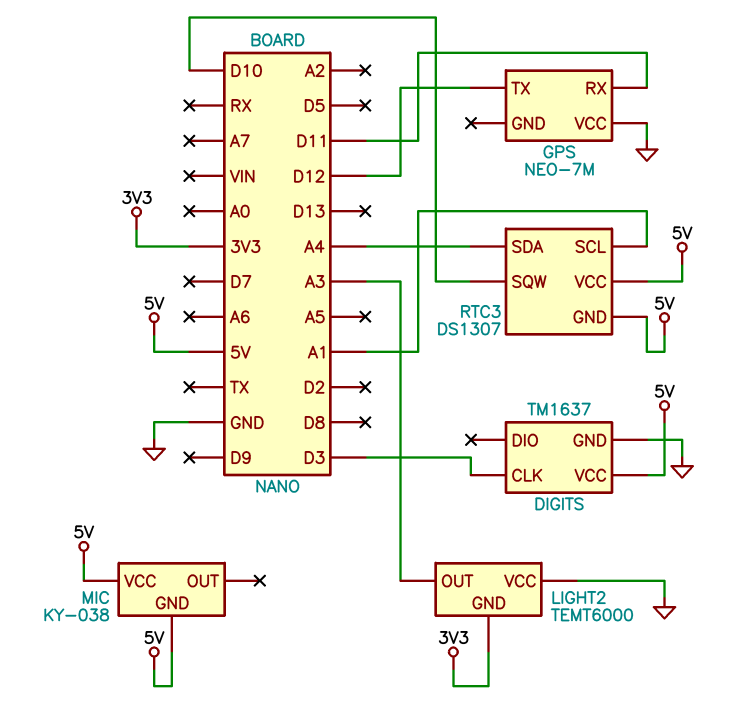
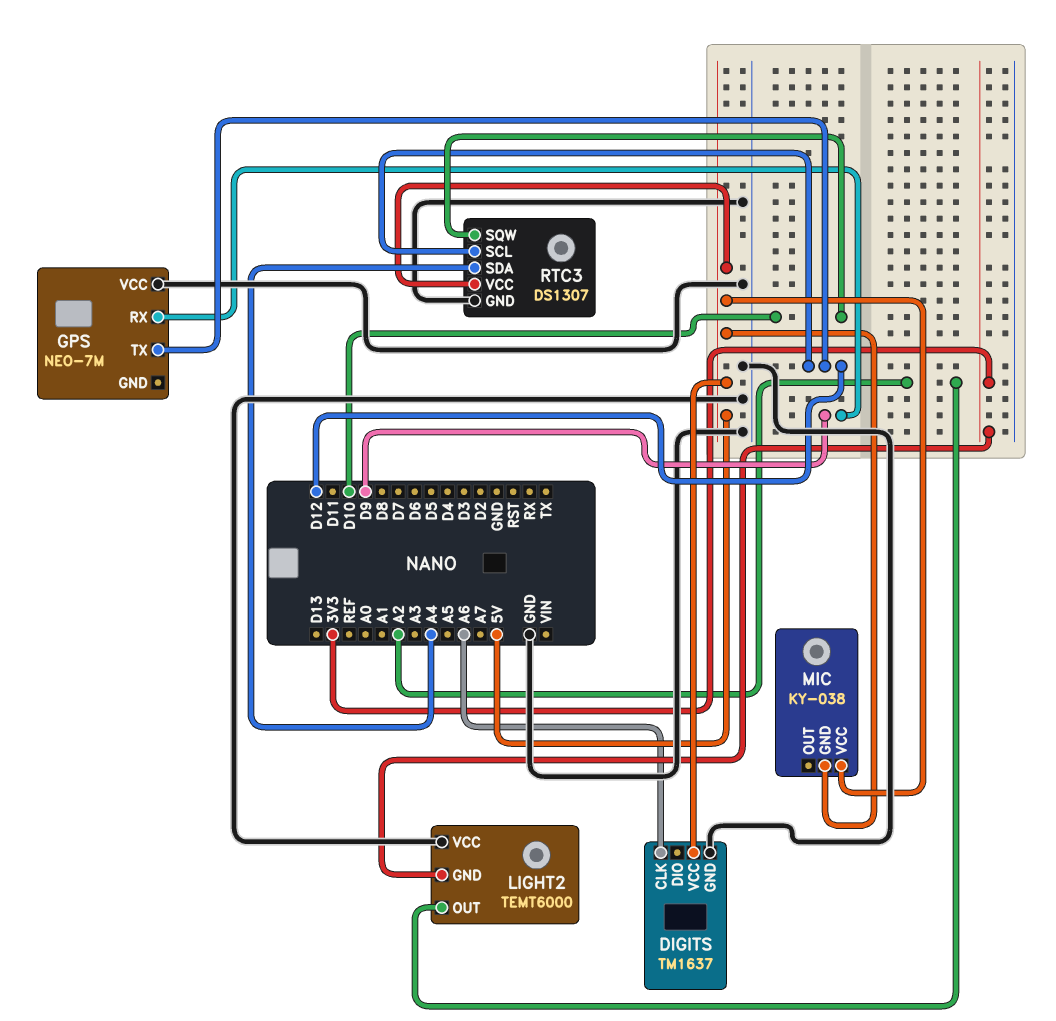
DIGITS pin CLK: D3 -> A6
GPS pin RX: D11 -> D9
LIGHT2 pin OUT: A3 -> A2
RTC3 pin GND: 5V -> GND
RTC3 pin SCL: A1 -> D12

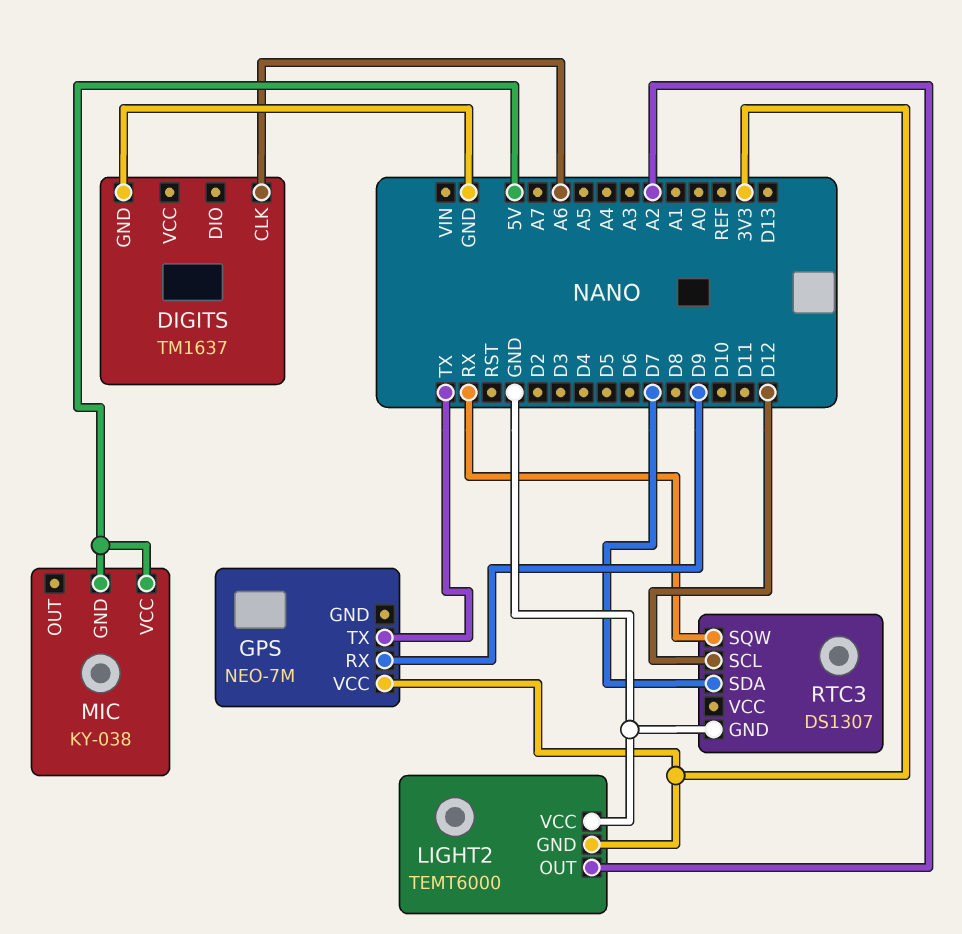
DIGITS pin VCC: 5V -> none
GPS pin TX: D12 -> TX
GPS pin VCC: GND -> 3V3
RTC3 pin SDA: A4 -> D7
RTC3 pin SQW: D10 -> RX
RTC3 pin VCC: 5V -> none

